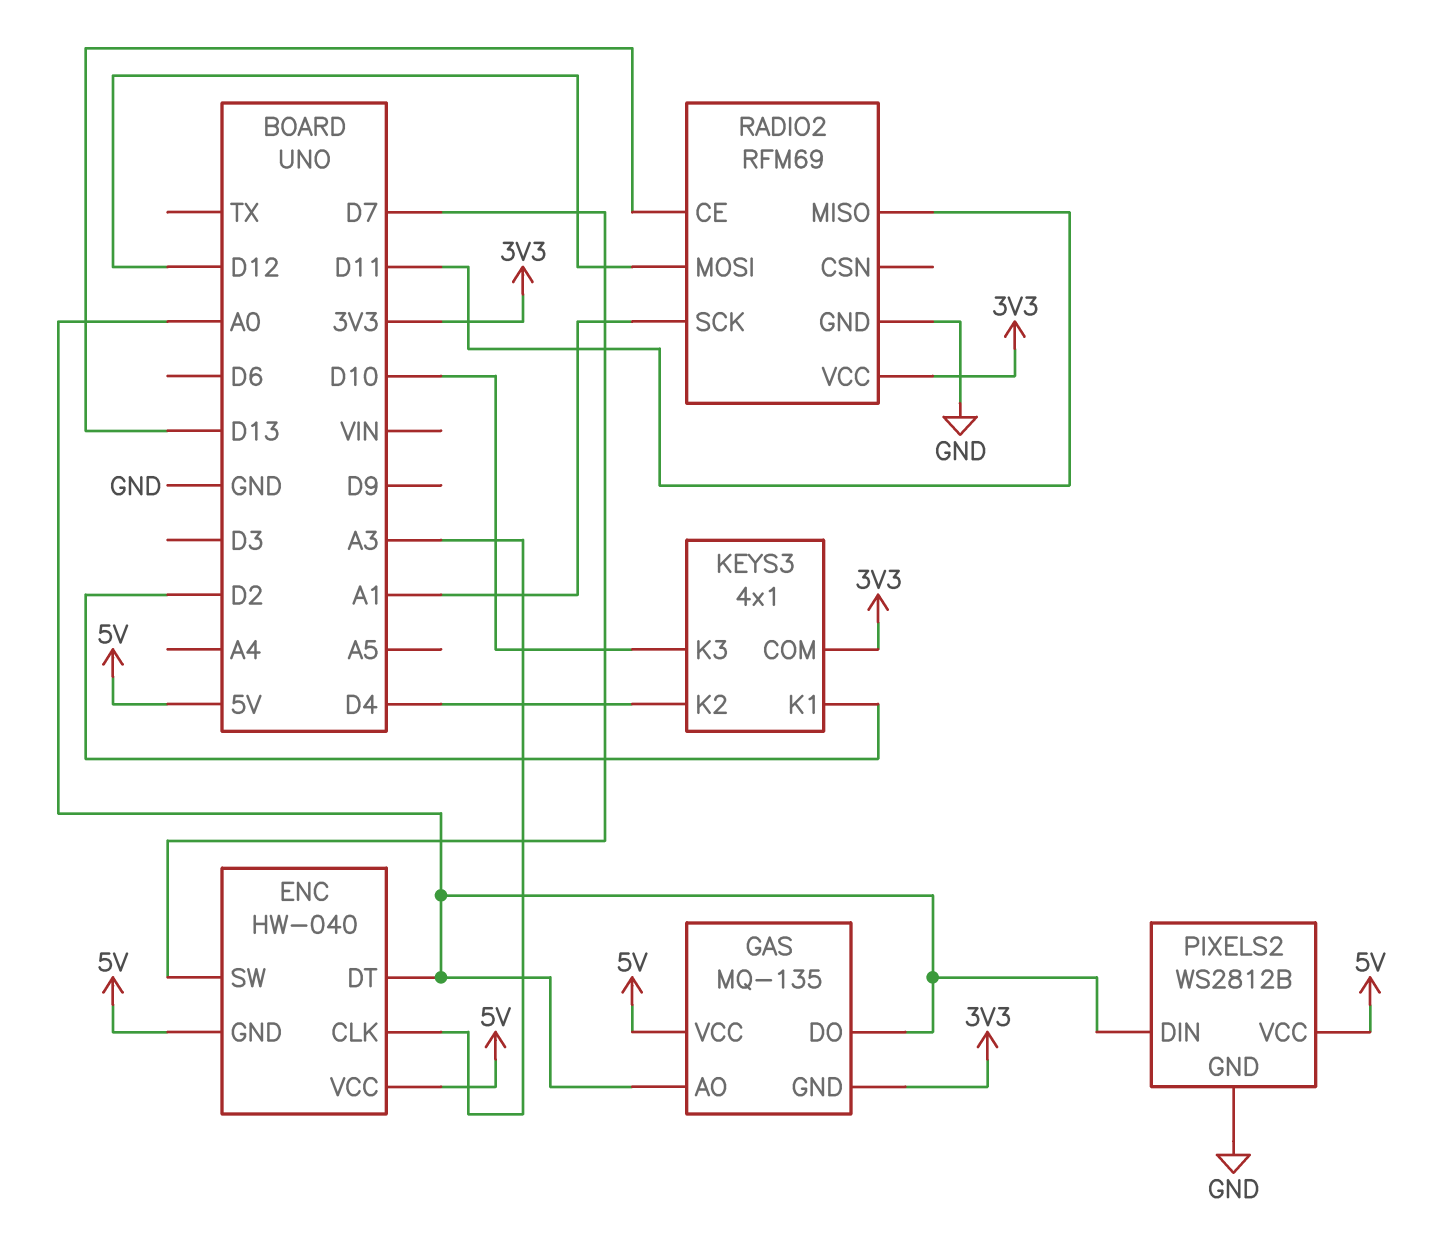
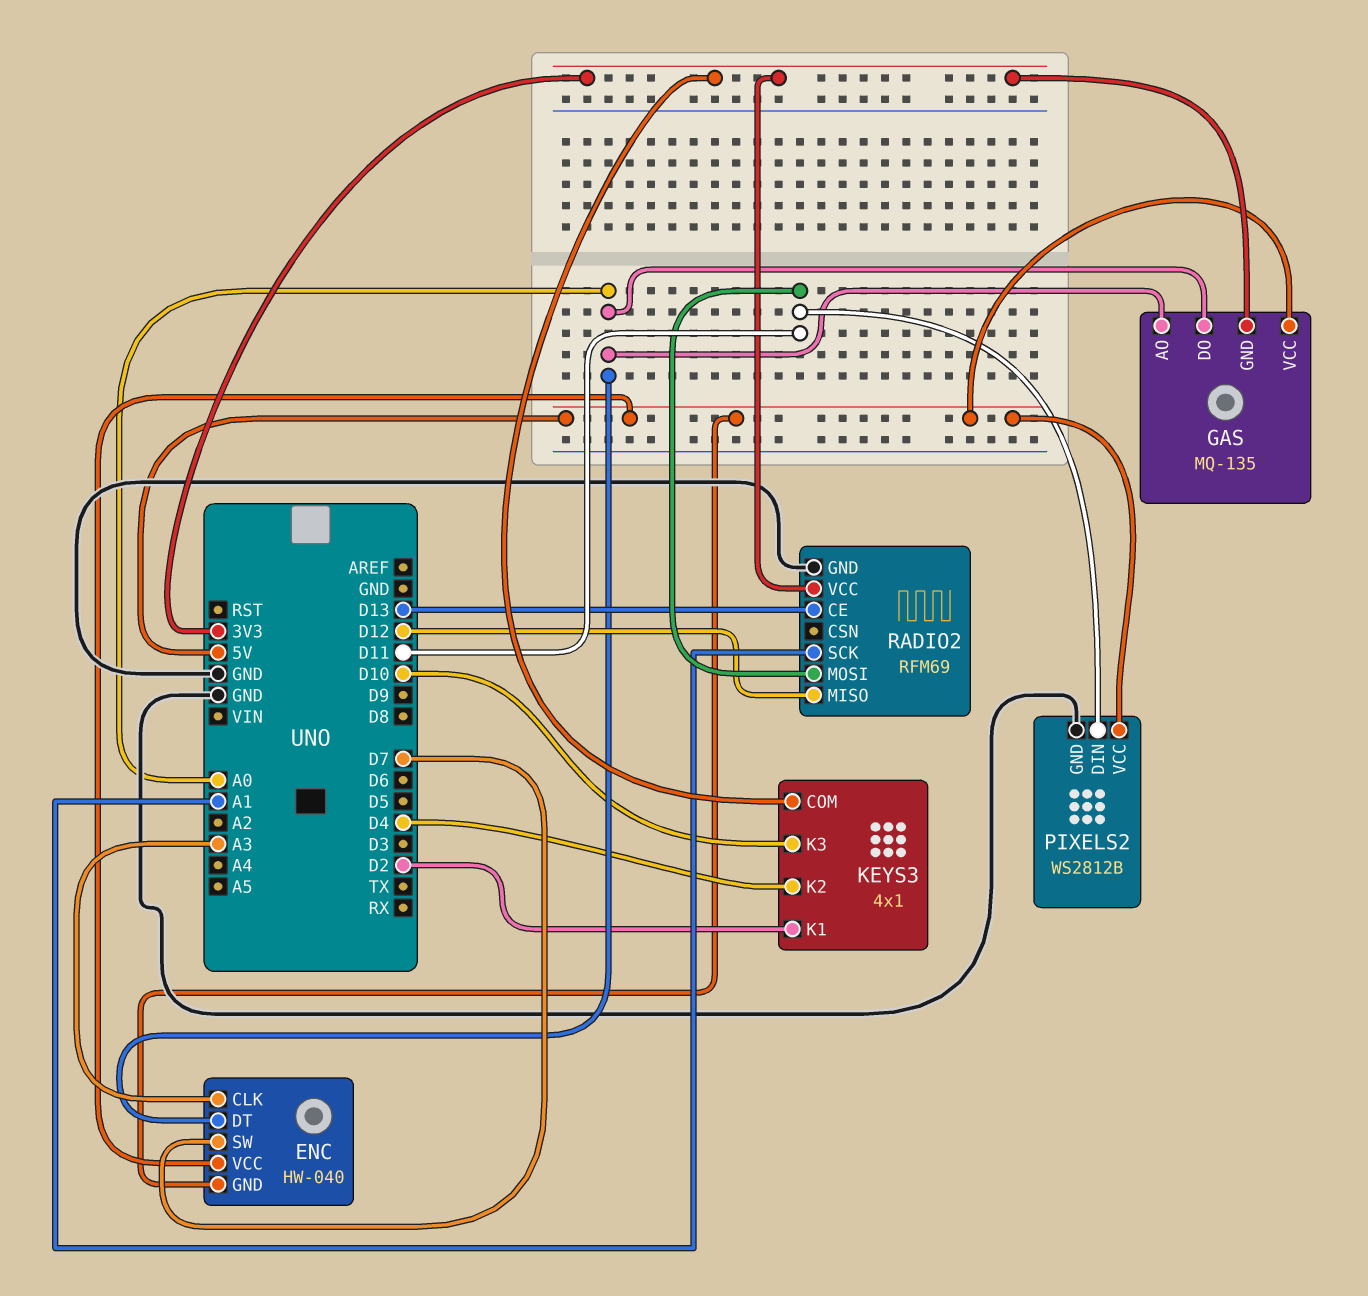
PIXELS2 pin DIN: A0 -> D11
RADIO2 pin MISO: D11 -> D12
RADIO2 pin MOSI: D12 -> D11

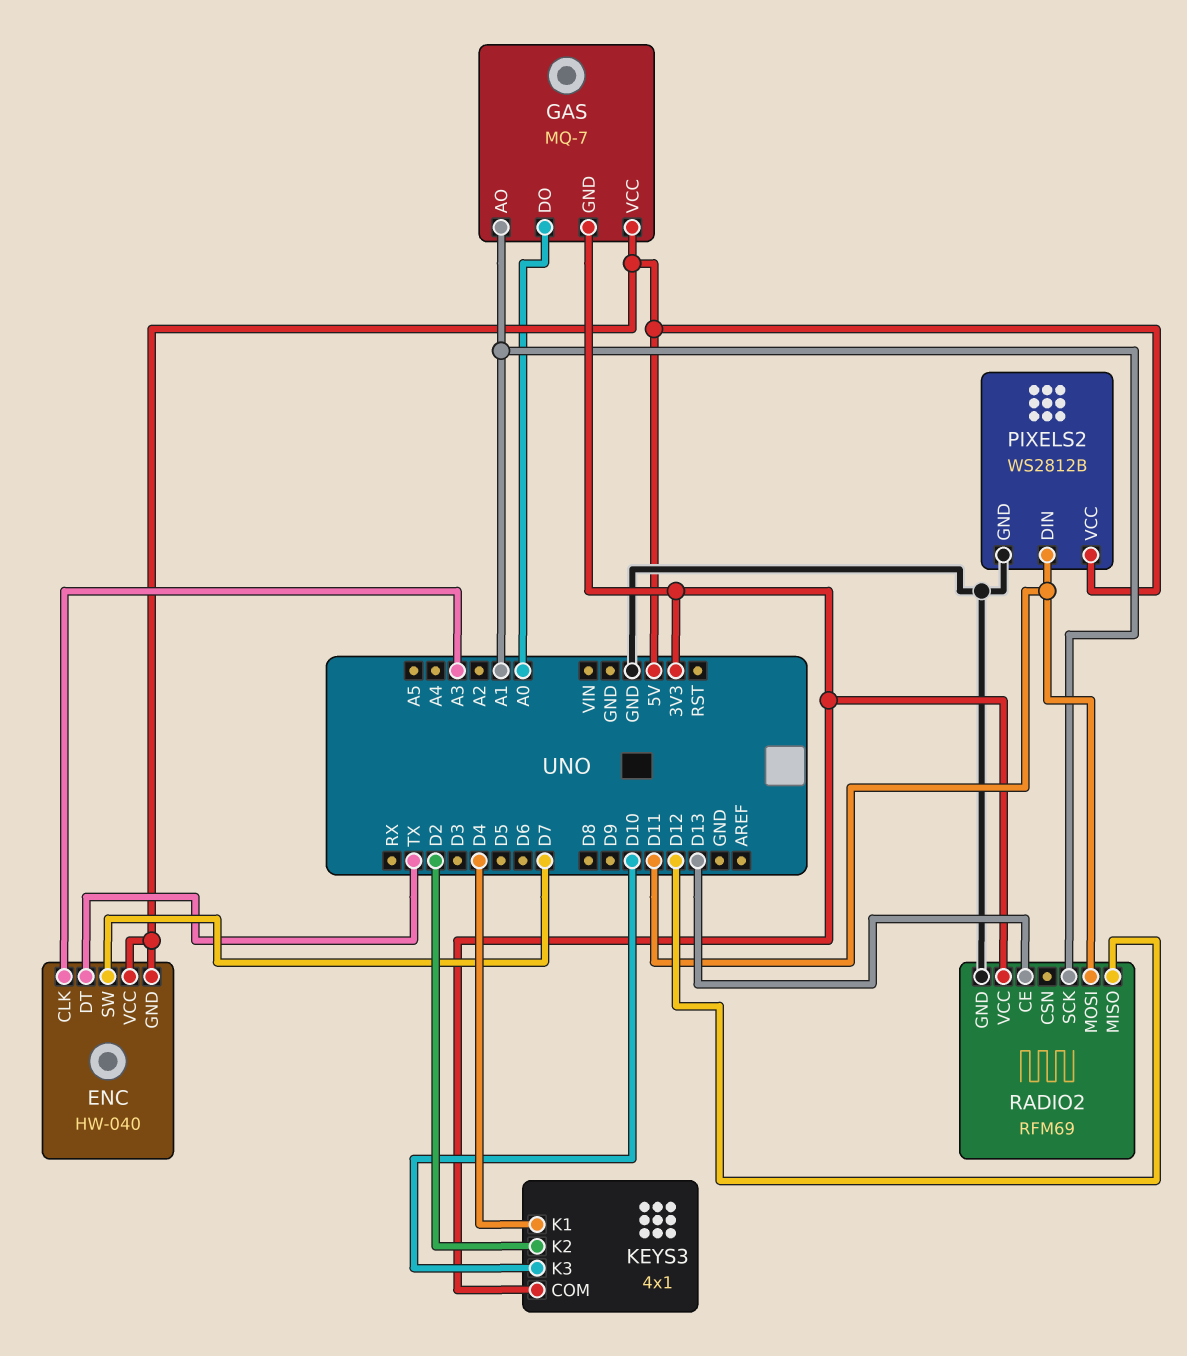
ENC pin DT: A0 -> TX
GAS: MQ-135 -> MQ-7
GAS pin AO: A0 -> A1
KEYS3 pin K1: D2 -> D4
KEYS3 pin K2: D4 -> D2

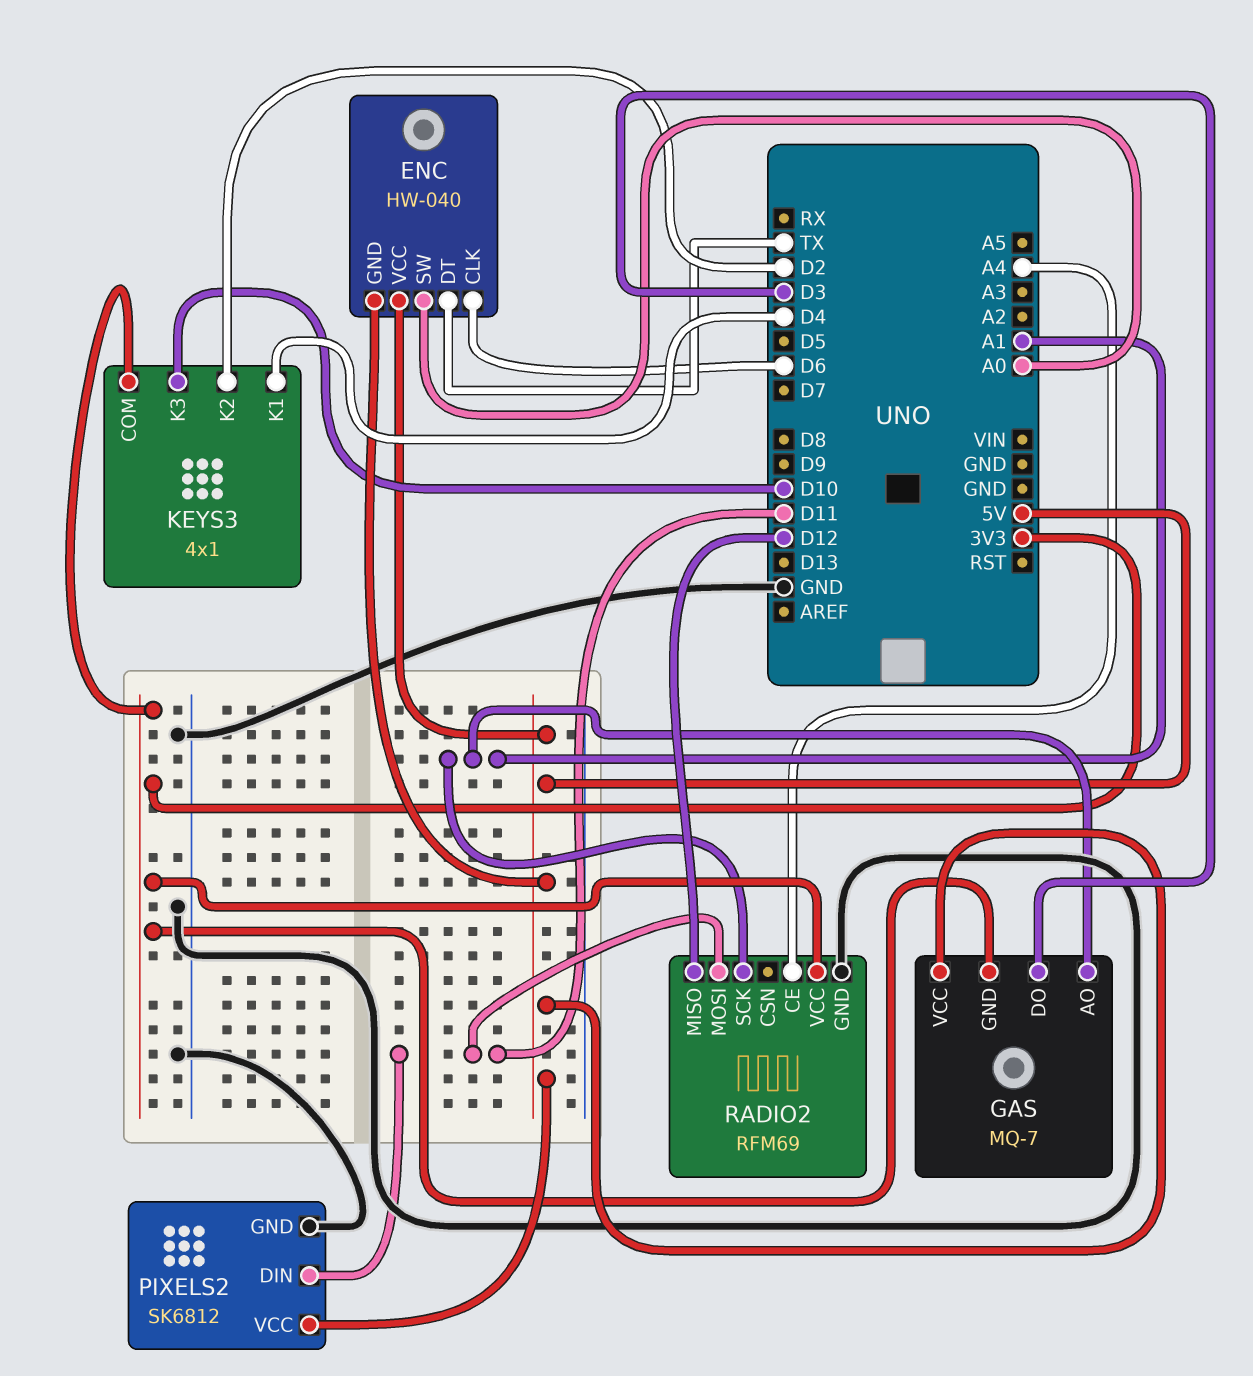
ENC pin CLK: A3 -> D6
ENC pin SW: D7 -> A0
GAS pin DO: A0 -> D3
PIXELS2: WS2812B -> SK6812
RADIO2 pin CE: D13 -> A4

